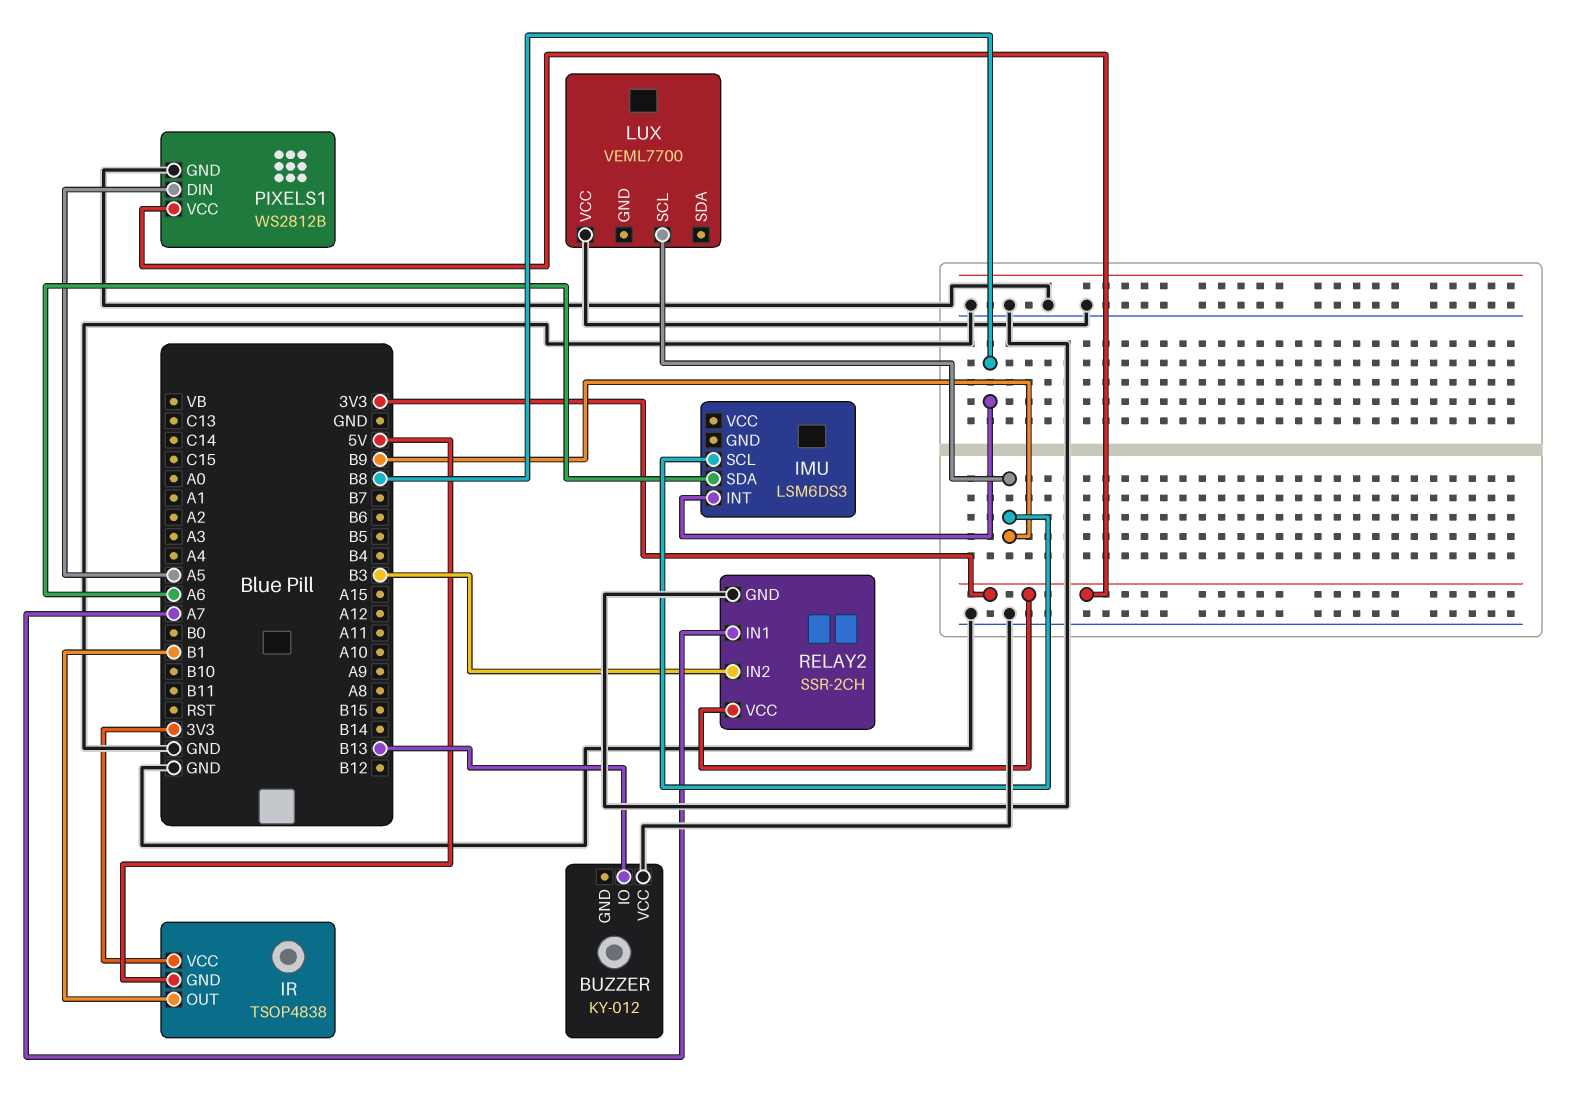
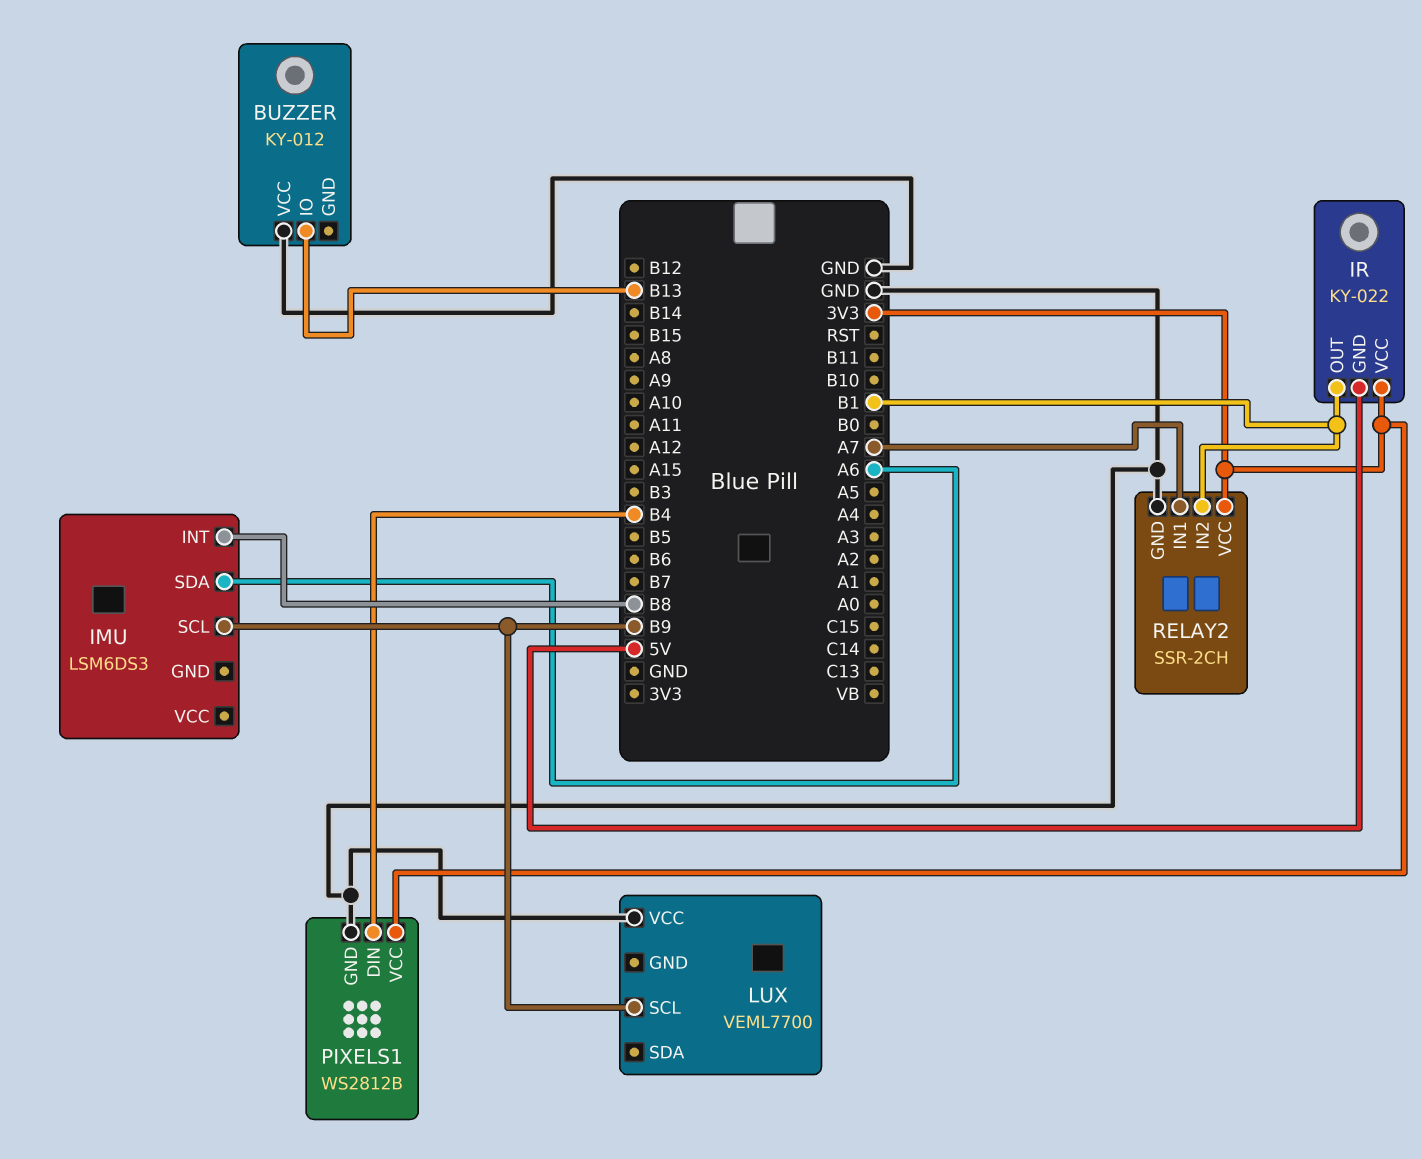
IR: TSOP4838 -> KY-022
PIXELS1 pin DIN: A5 -> B4
RELAY2 pin IN2: B3 -> B1

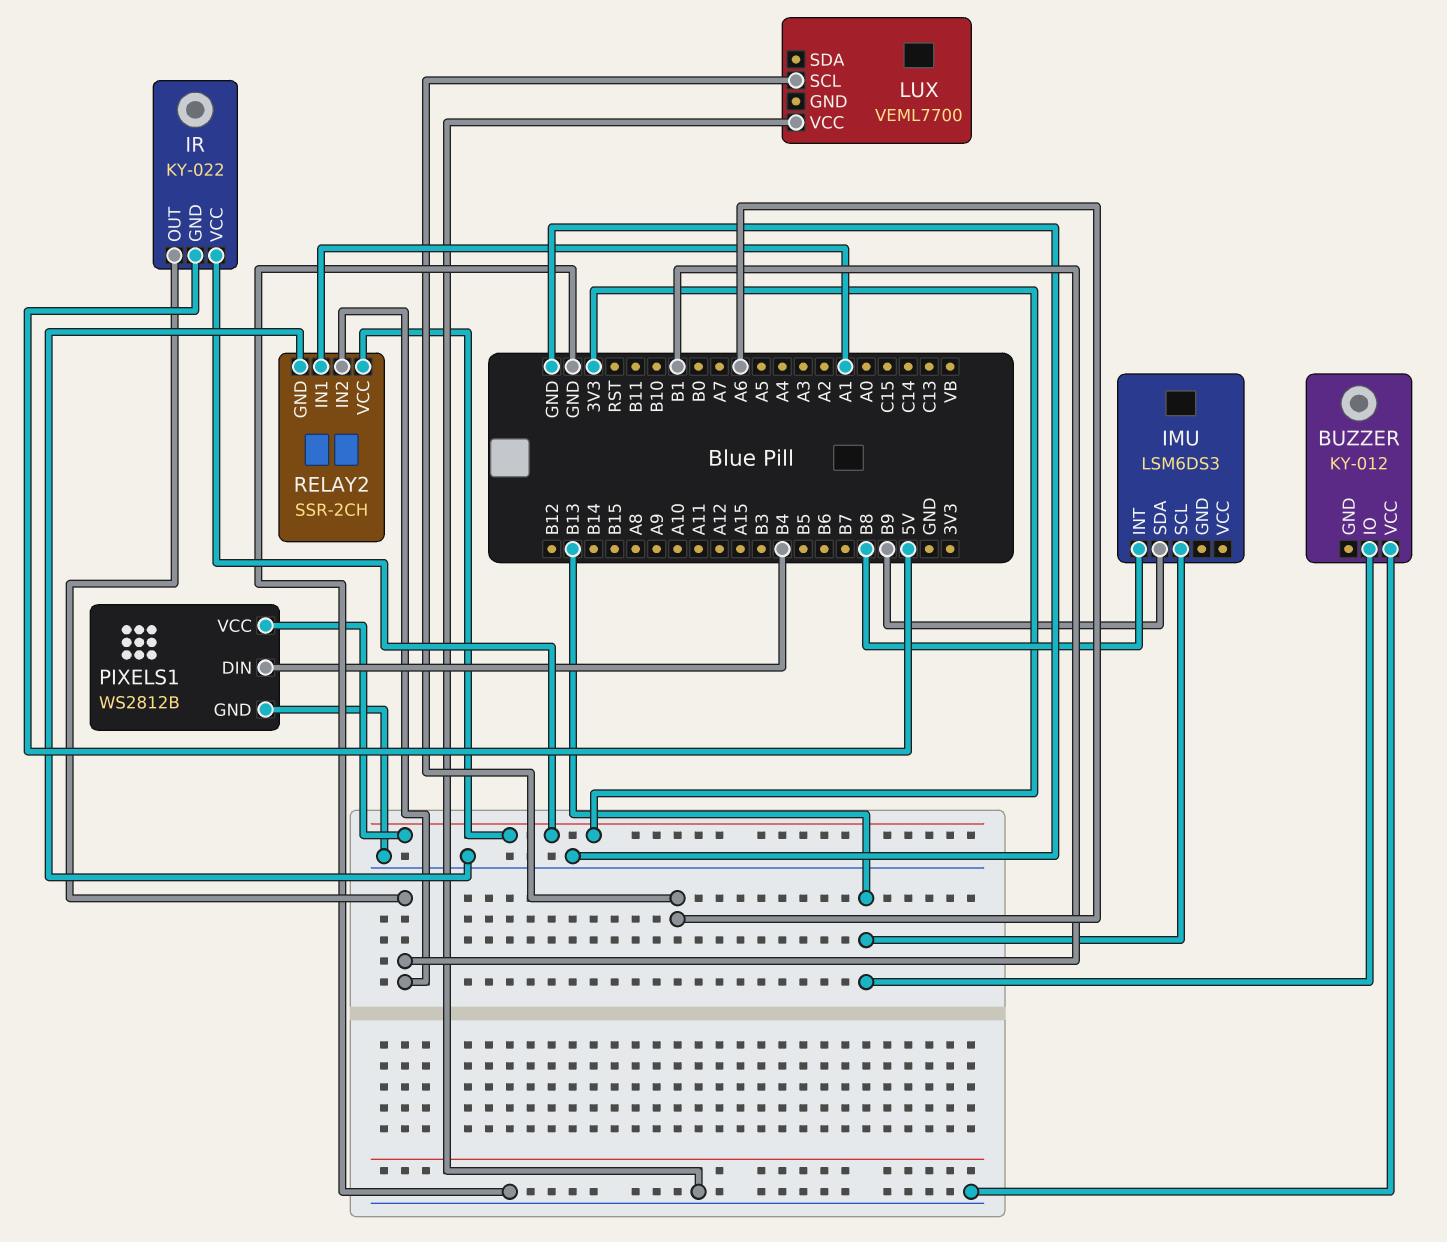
IMU pin SCL: B9 -> B13
IMU pin SDA: A6 -> B9
LUX pin SCL: B9 -> A6
RELAY2 pin IN1: A7 -> A1

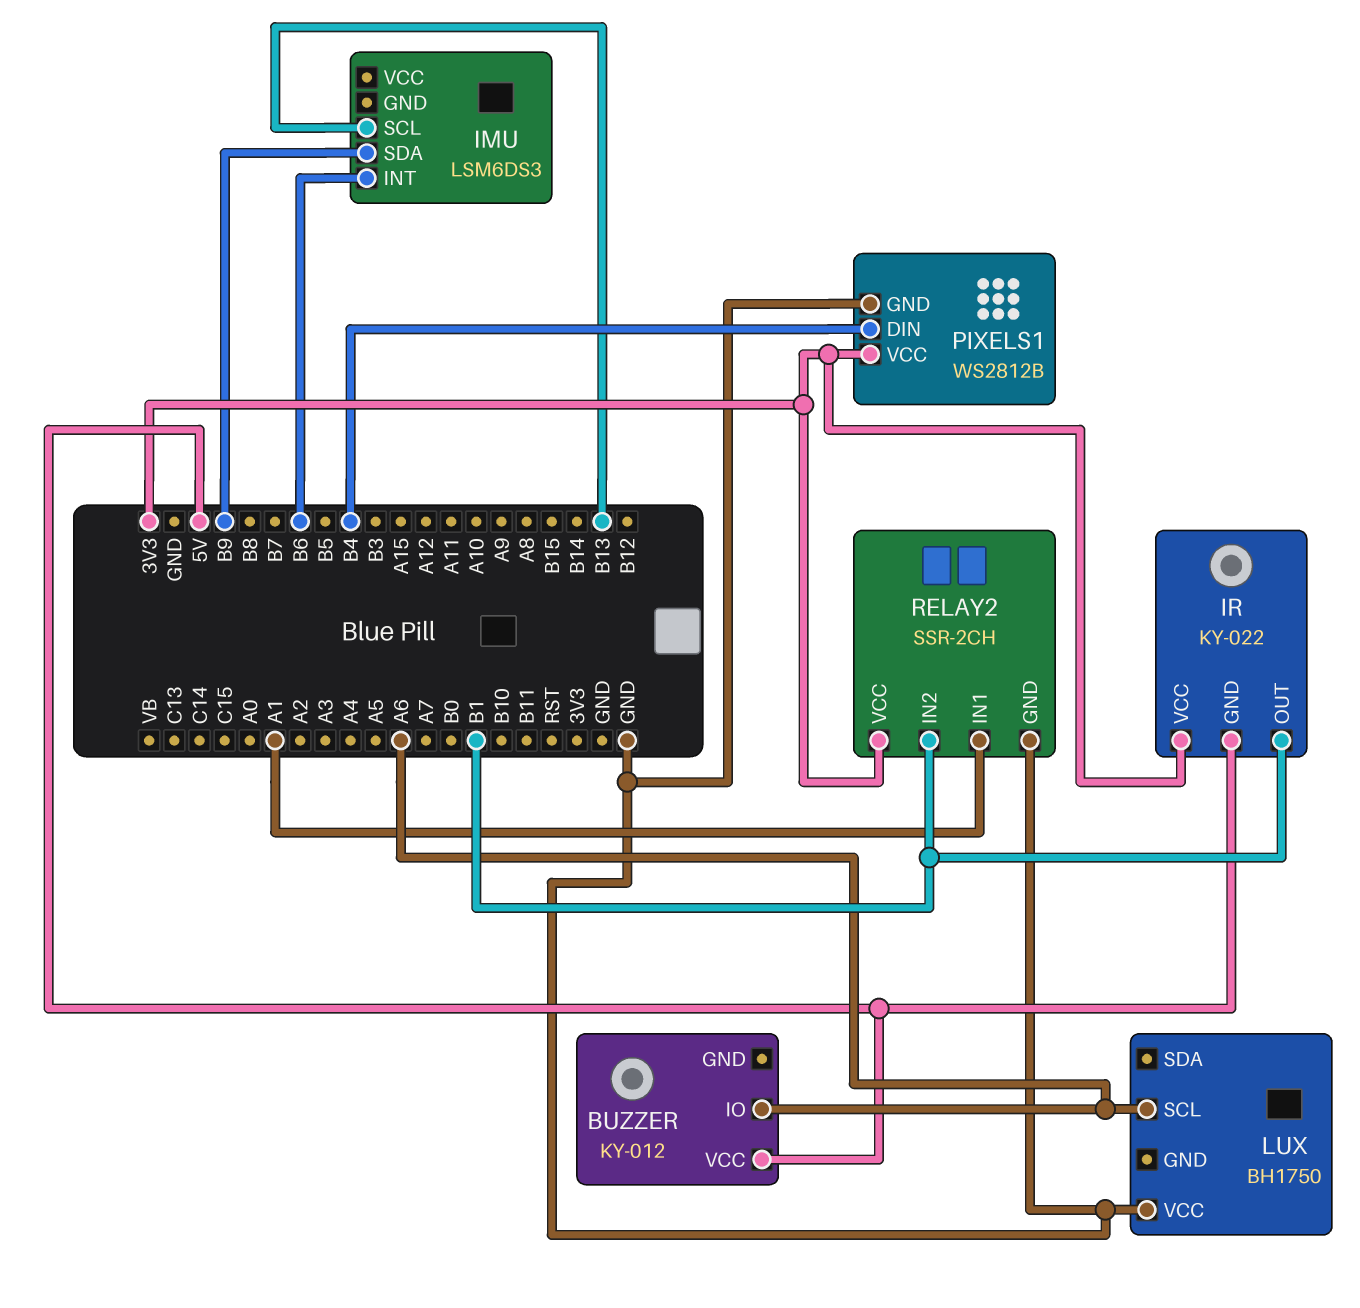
BUZZER pin IO: B13 -> A6
BUZZER pin VCC: GND -> 5V
IMU pin INT: B8 -> B6
LUX: VEML7700 -> BH1750

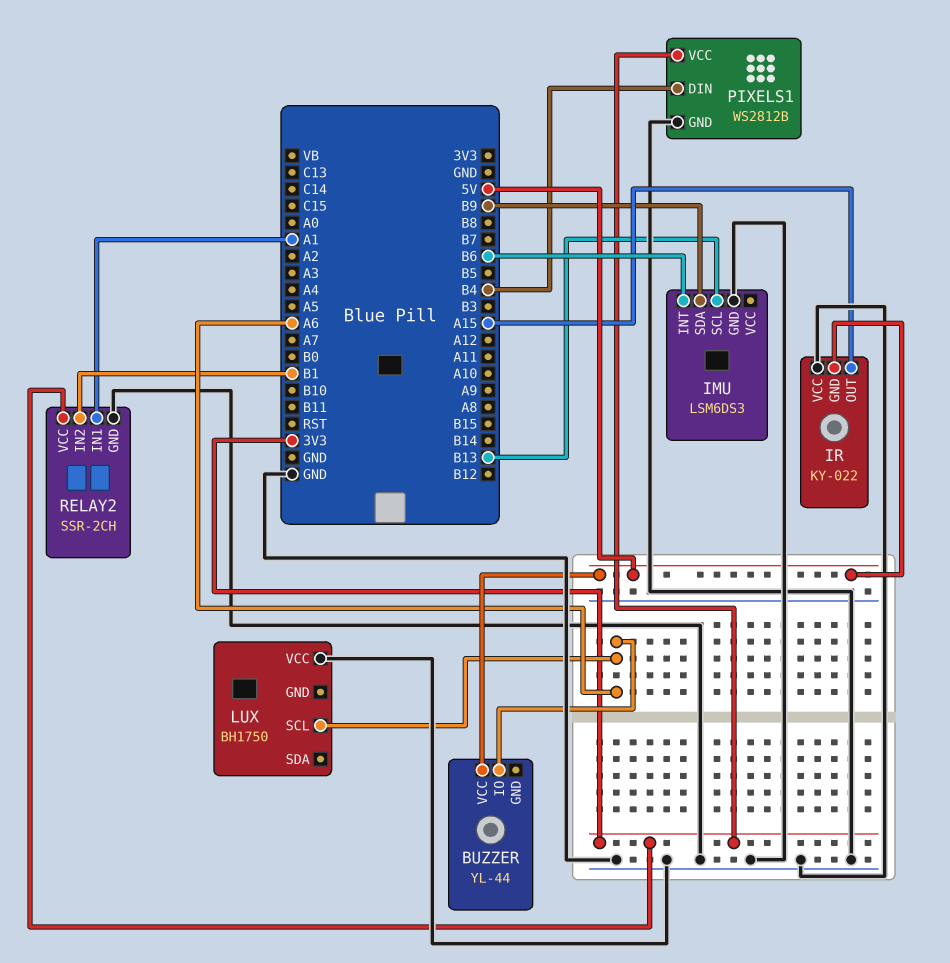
BUZZER: KY-012 -> YL-44
IMU pin GND: none -> GND
IR pin OUT: B1 -> A15
IR pin VCC: 3V3 -> GND

